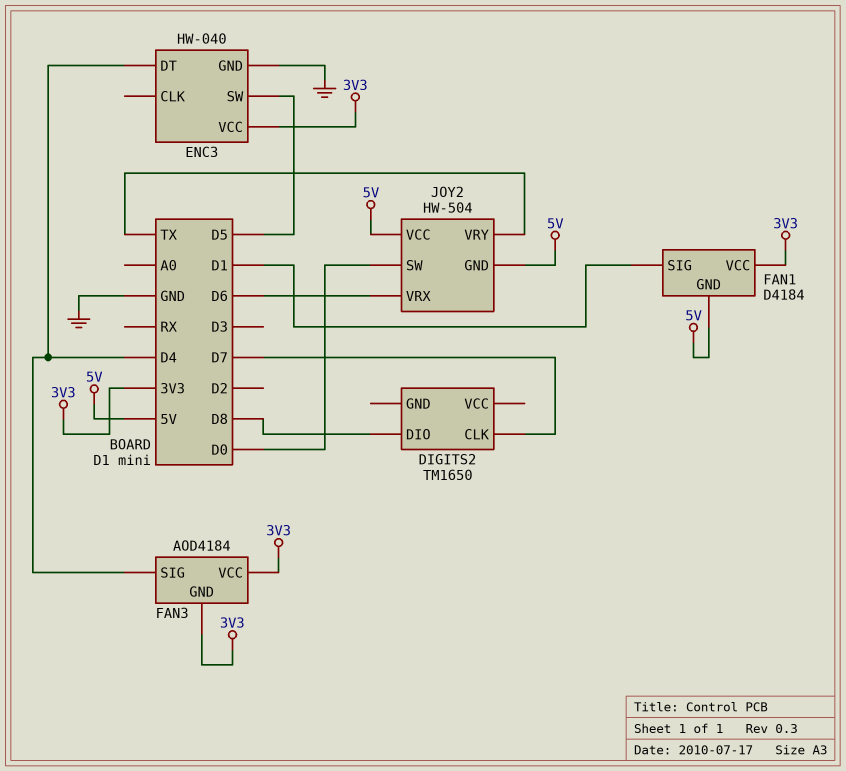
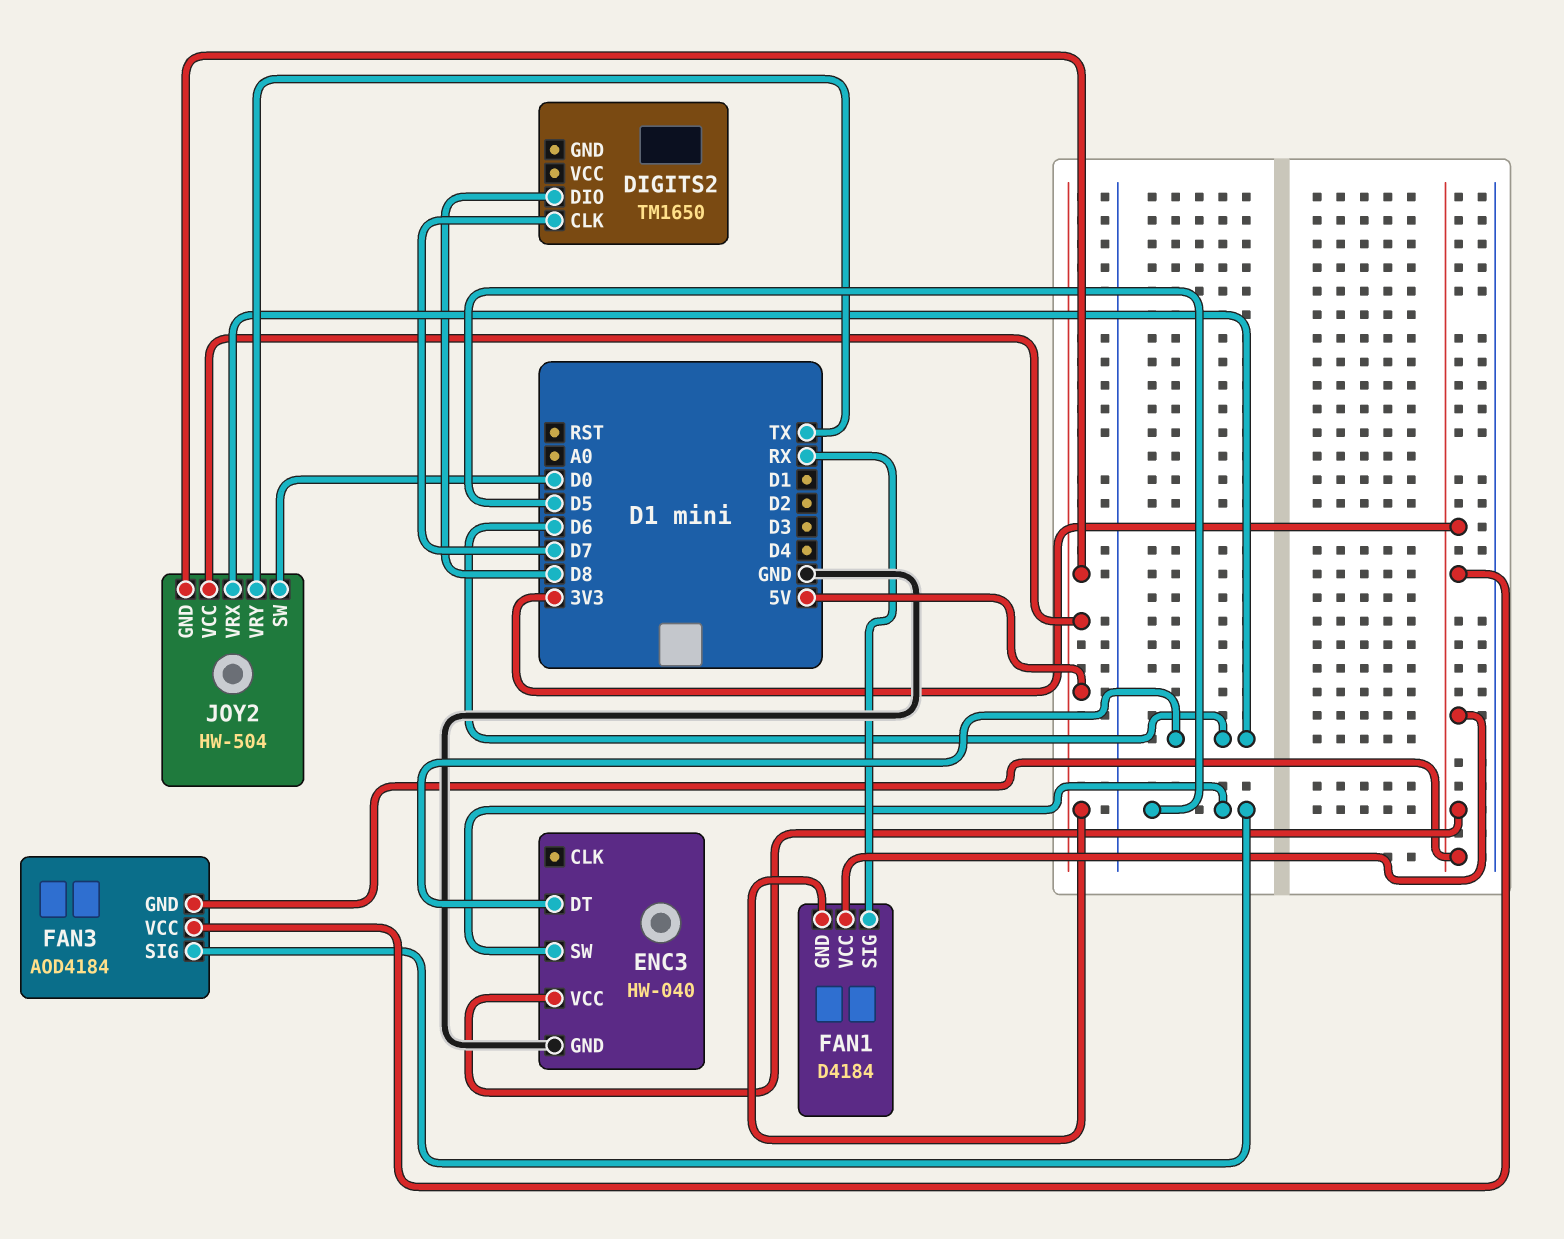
ENC3 pin DT: D4 -> D6
FAN1 pin SIG: D1 -> RX
FAN3 pin SIG: D4 -> D5

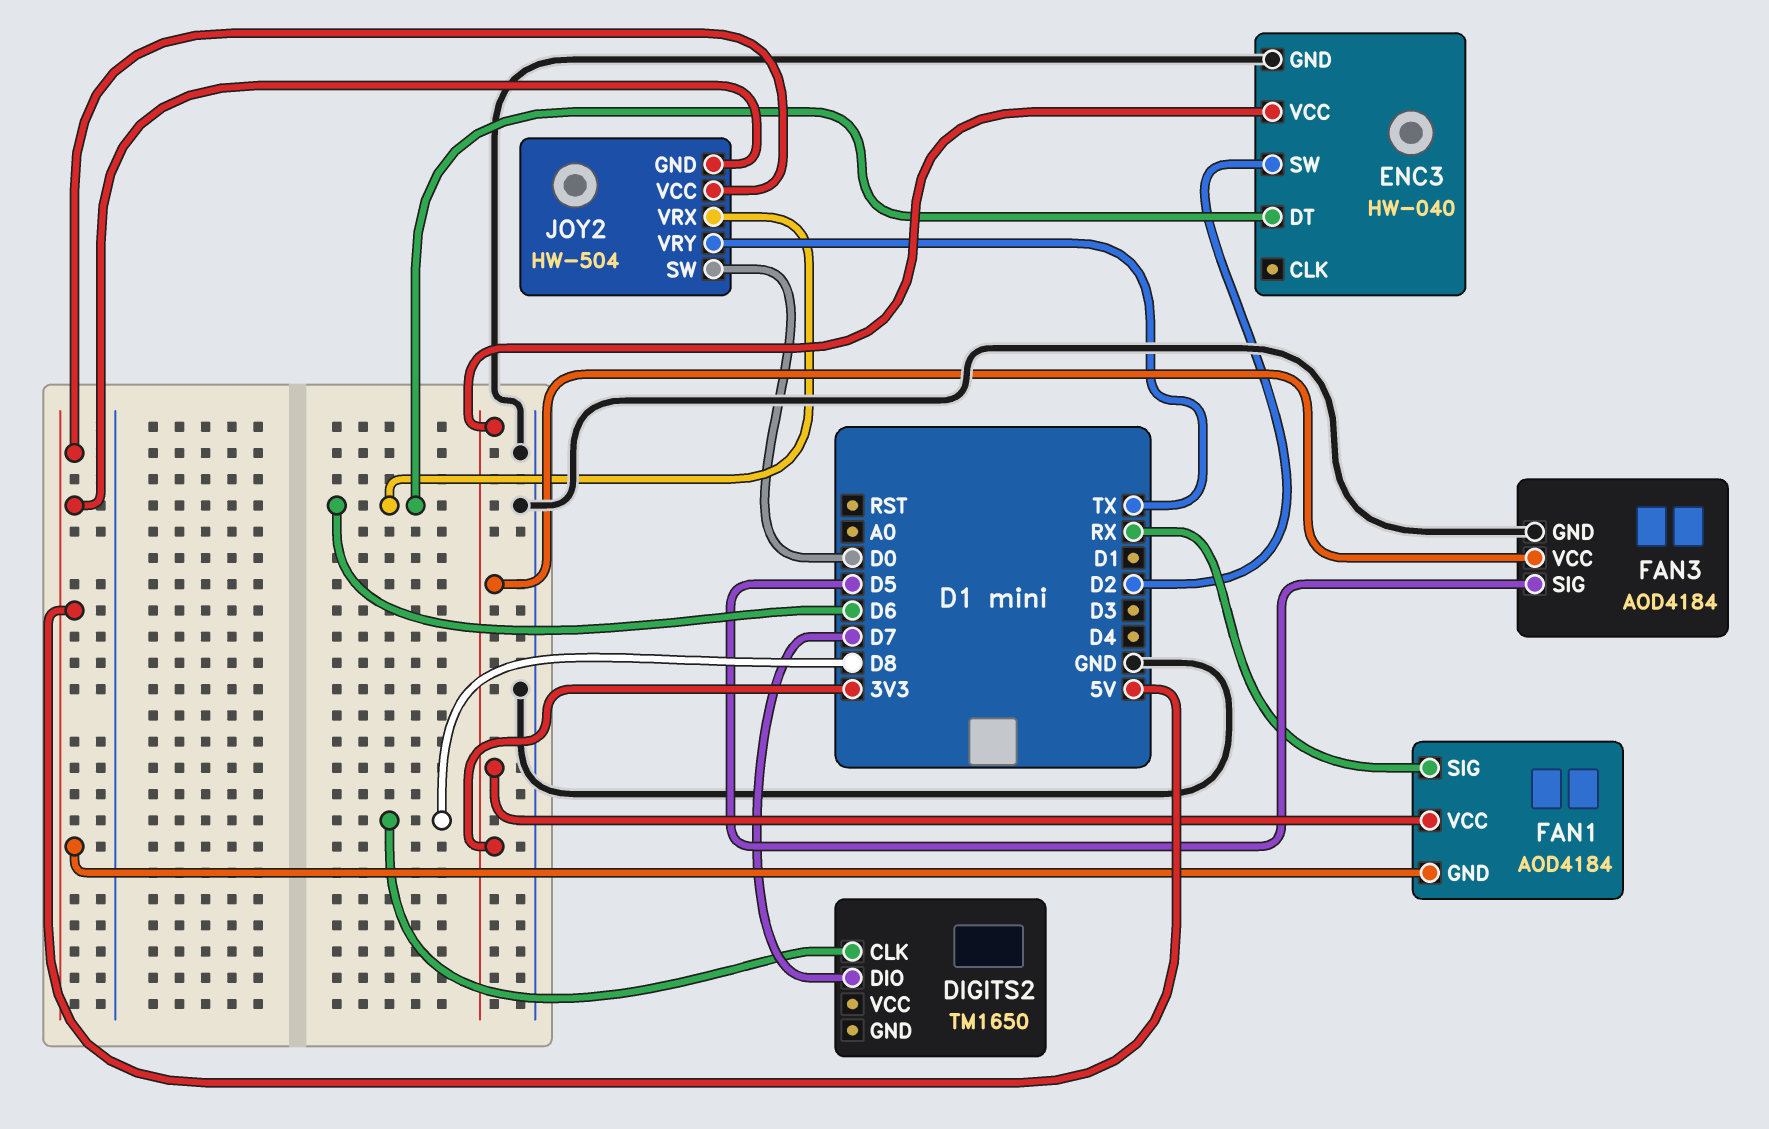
DIGITS2 pin CLK: D7 -> D8
DIGITS2 pin DIO: D8 -> D7
ENC3 pin SW: D5 -> D2
FAN1: D4184 -> AOD4184
FAN3 pin GND: 3V3 -> GND

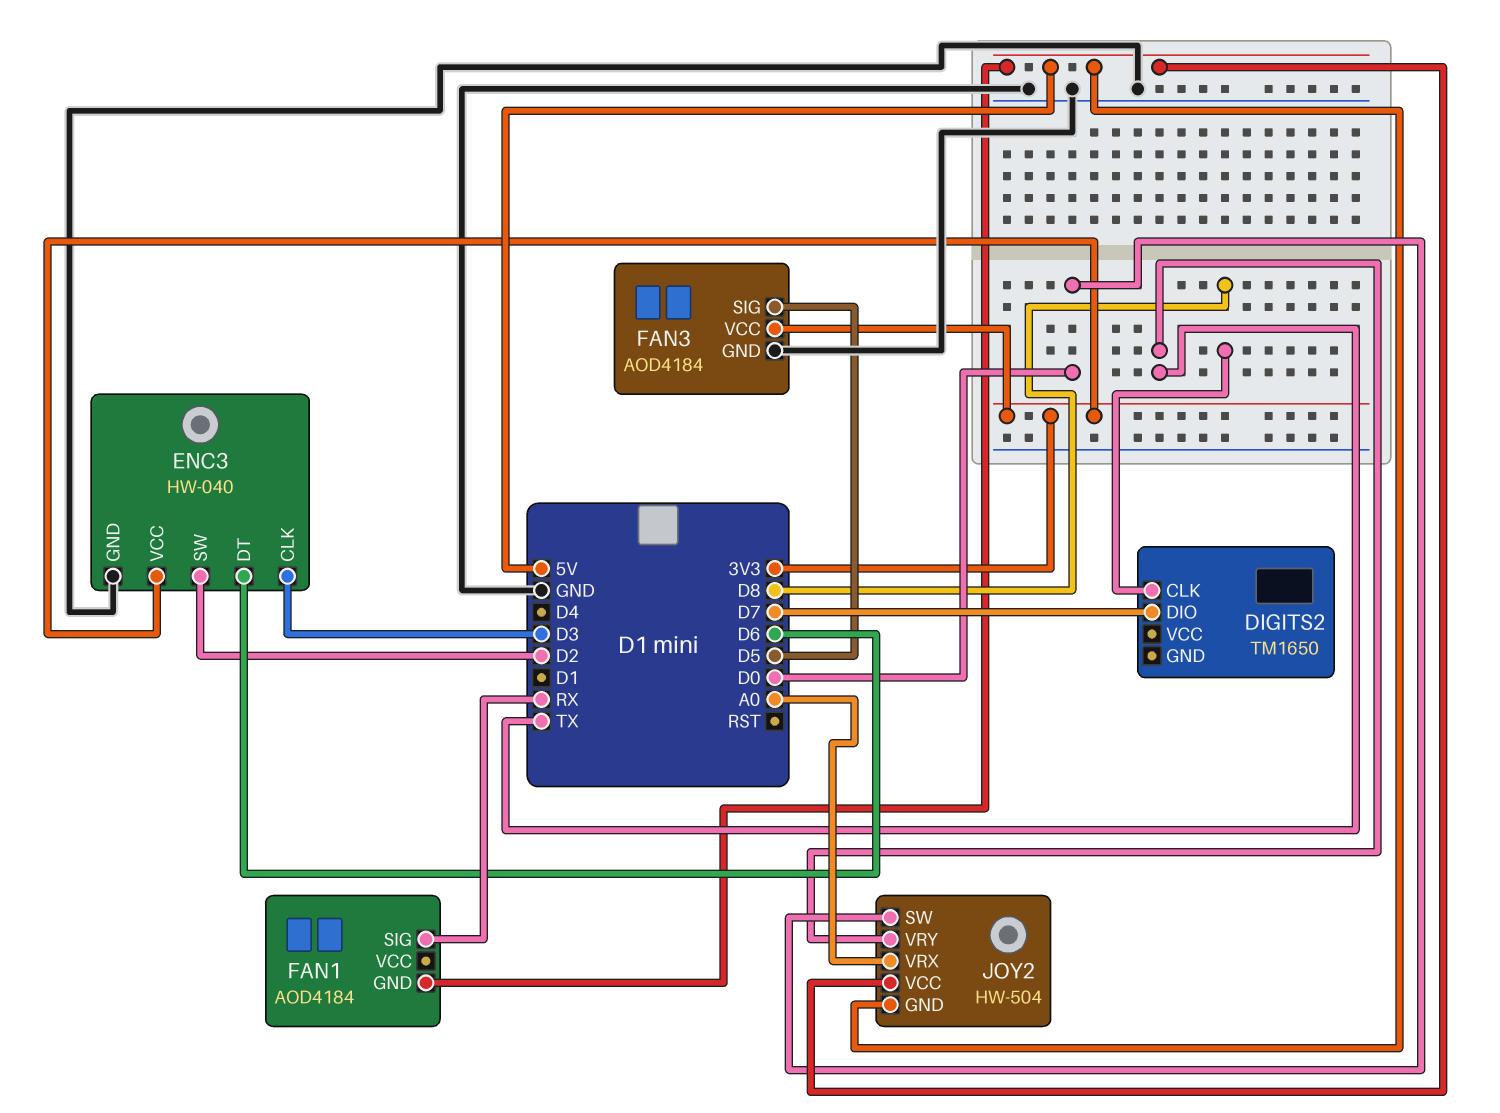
ENC3 pin CLK: none -> D3
FAN1 pin VCC: 3V3 -> none
JOY2 pin VRX: D6 -> A0

